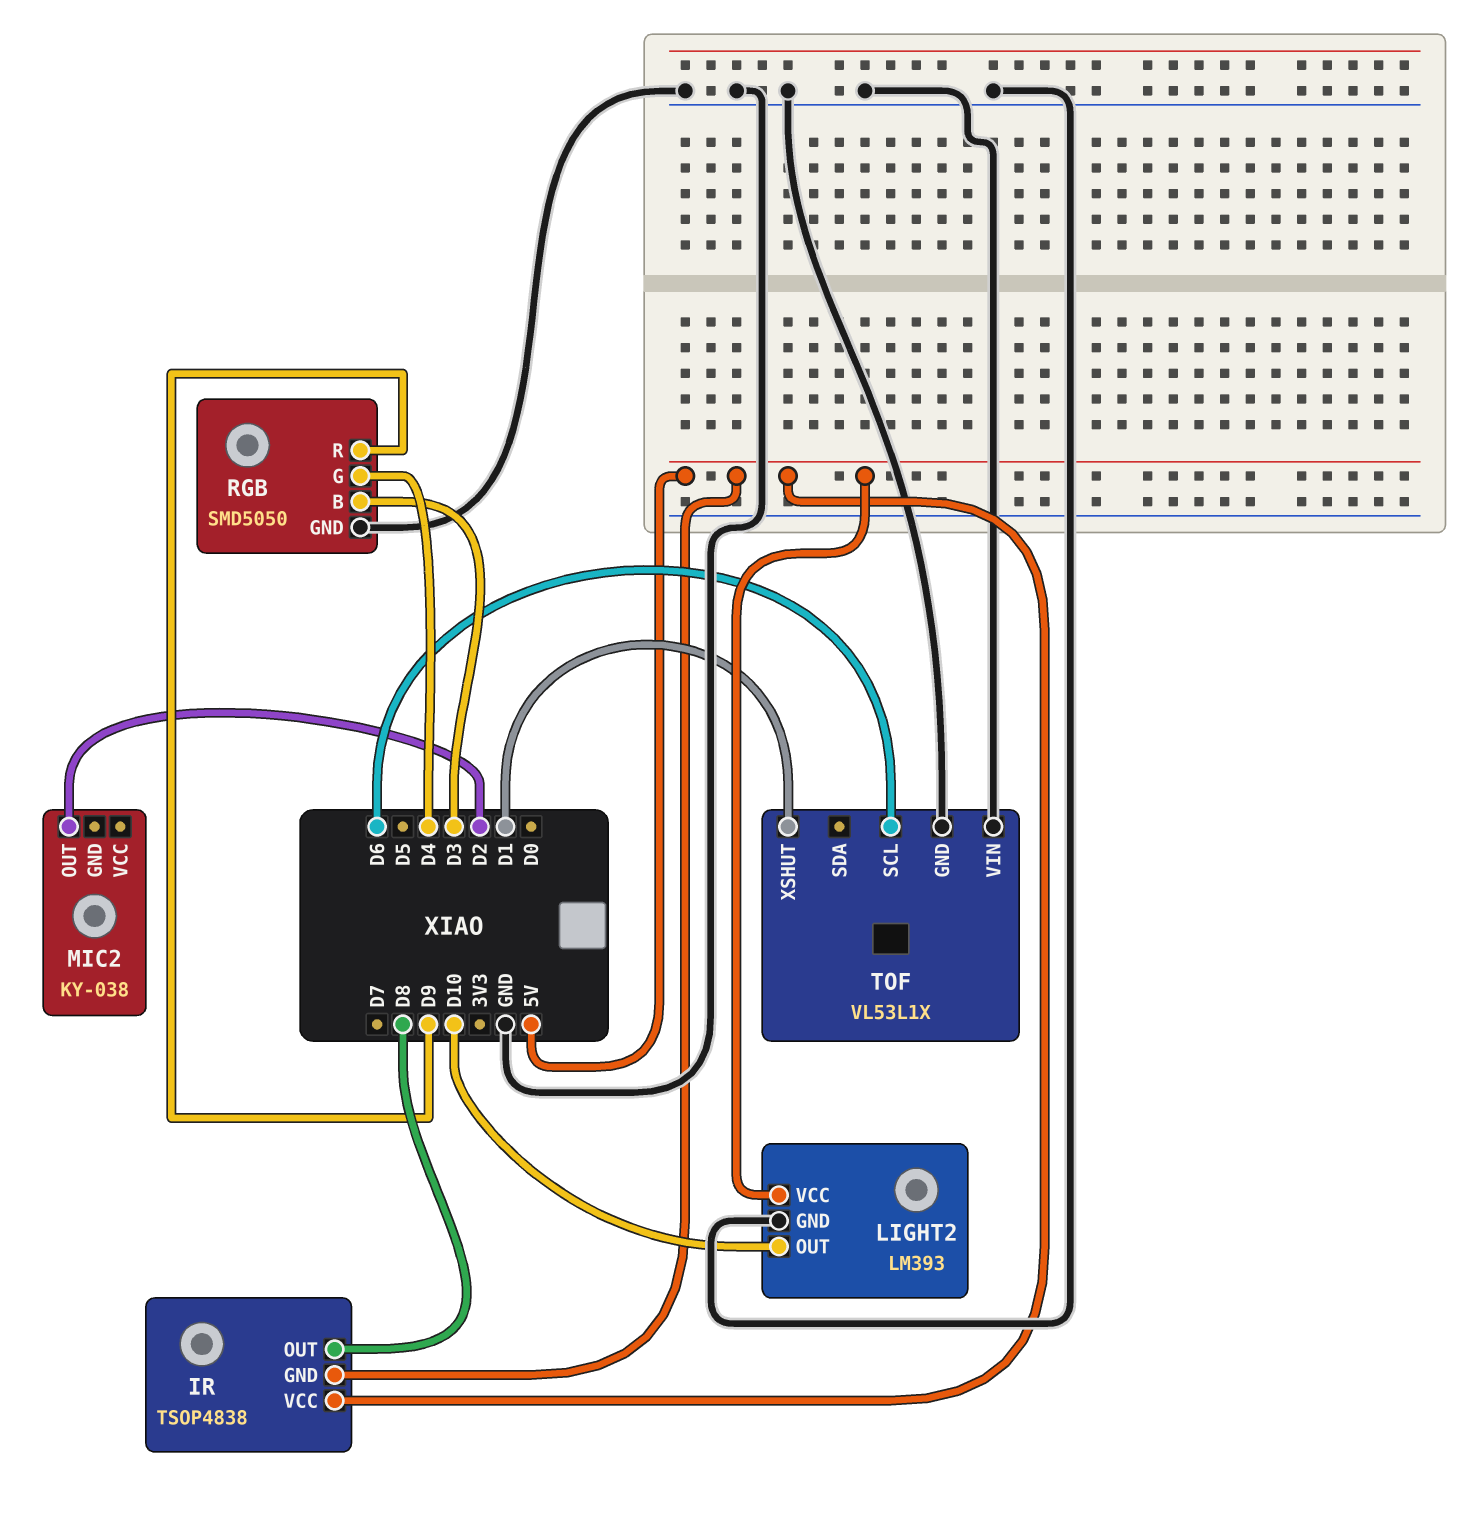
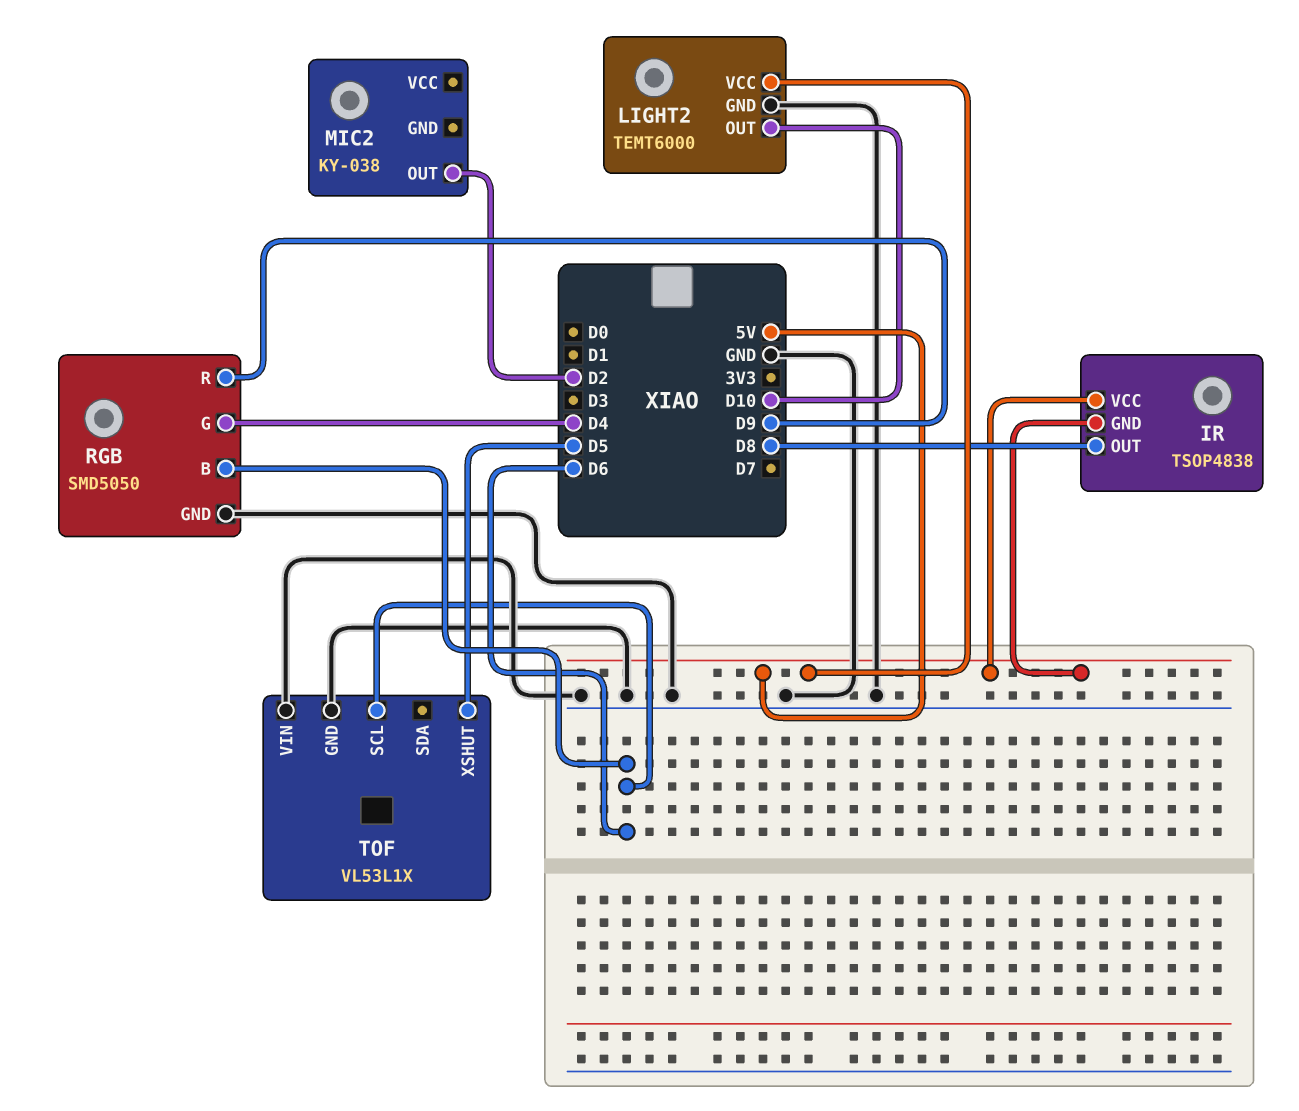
LIGHT2: LM393 -> TEMT6000
RGB pin B: D3 -> D6
TOF pin XSHUT: D1 -> D5

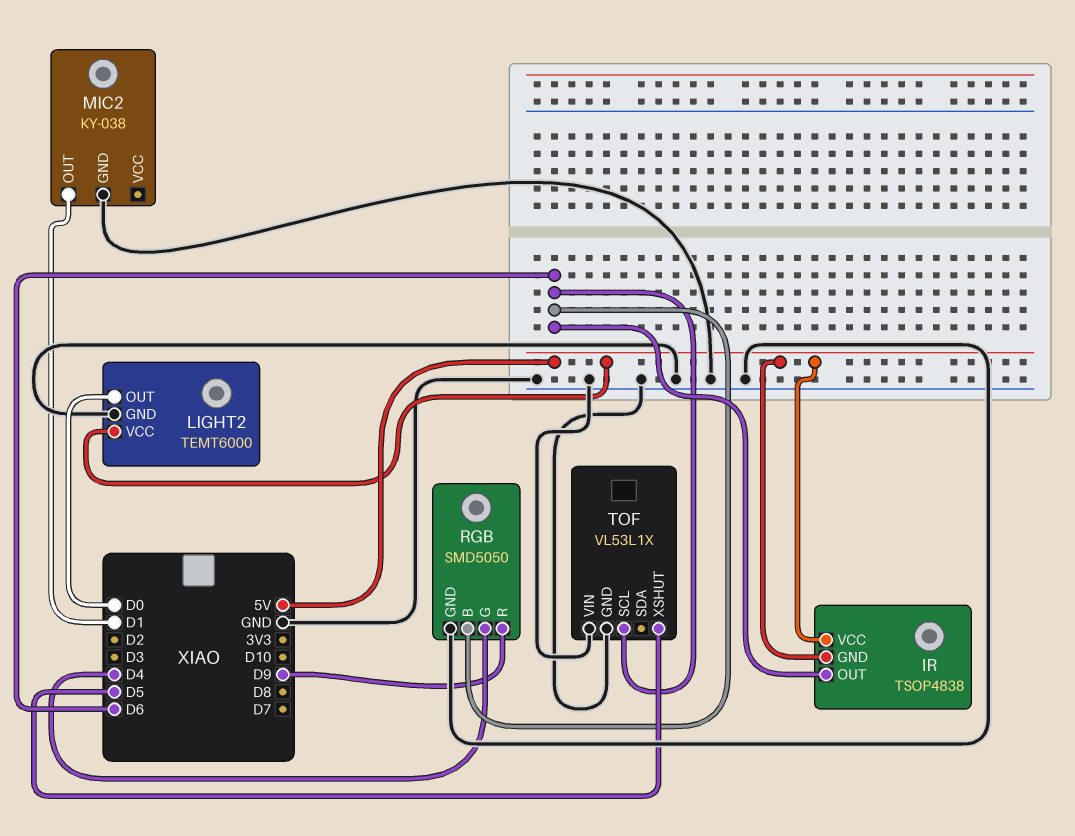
IR pin OUT: D8 -> D6
LIGHT2 pin OUT: D10 -> D0
MIC2 pin GND: none -> GND
MIC2 pin OUT: D2 -> D1

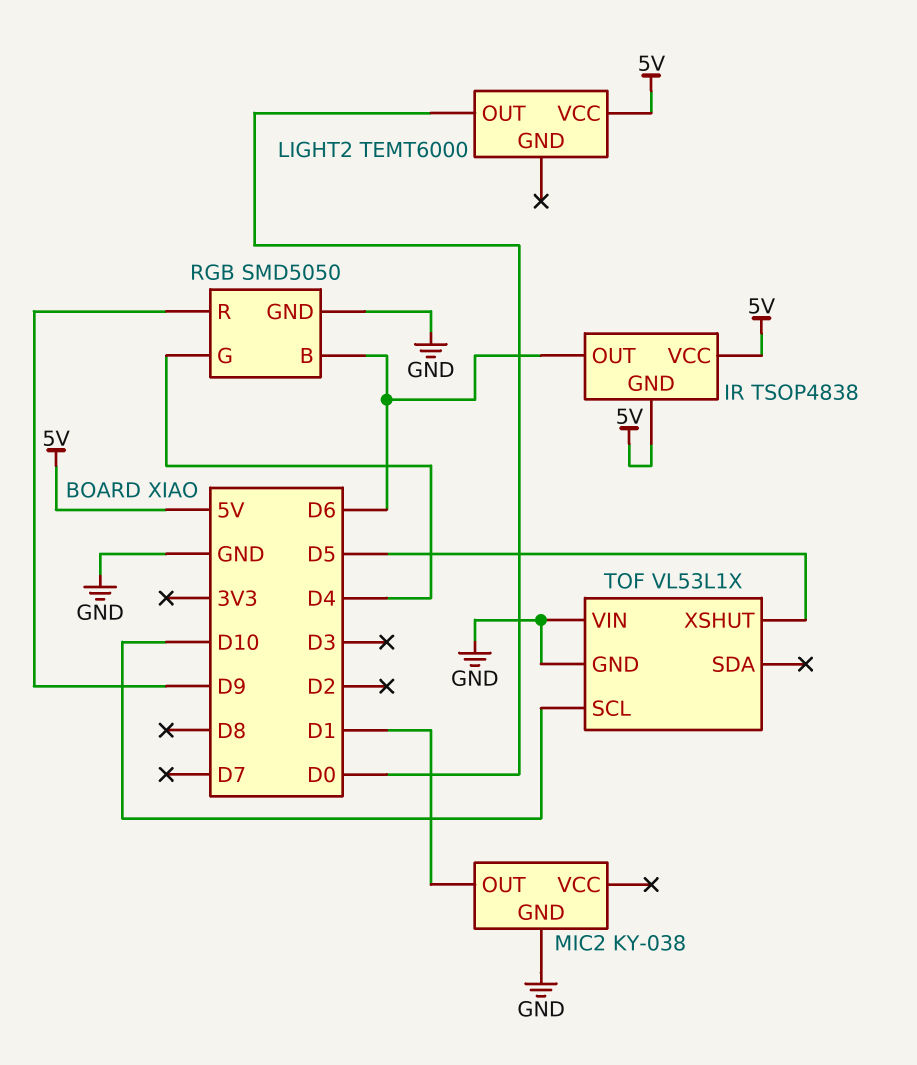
LIGHT2 pin GND: GND -> none
TOF pin SCL: D6 -> D10

